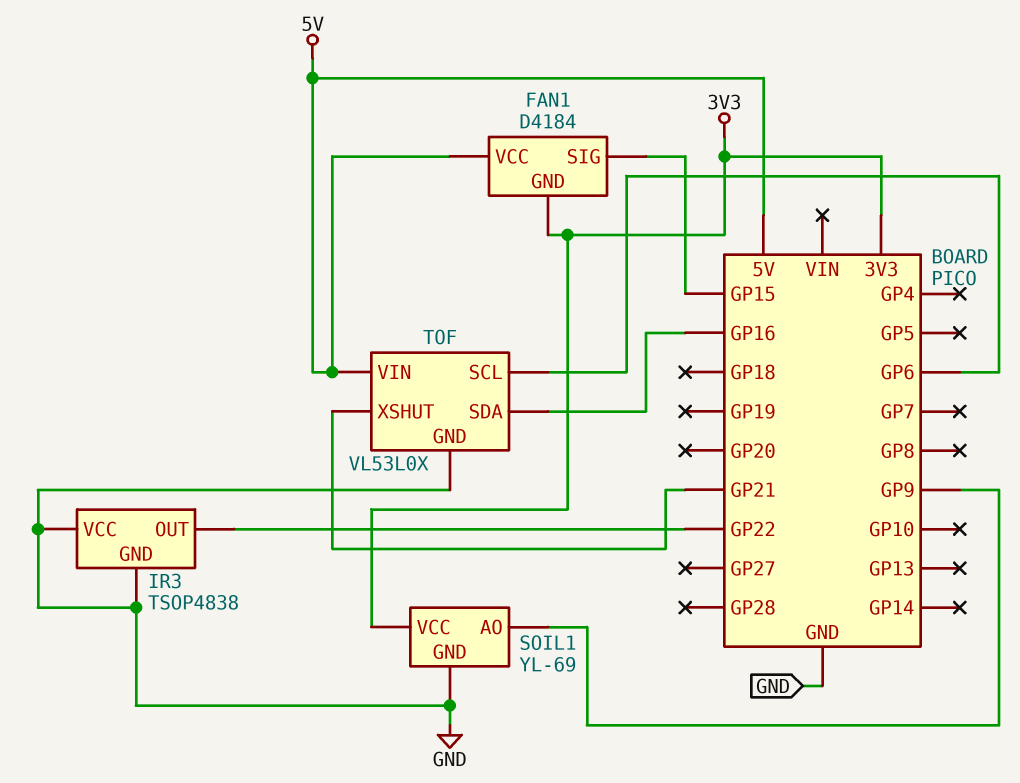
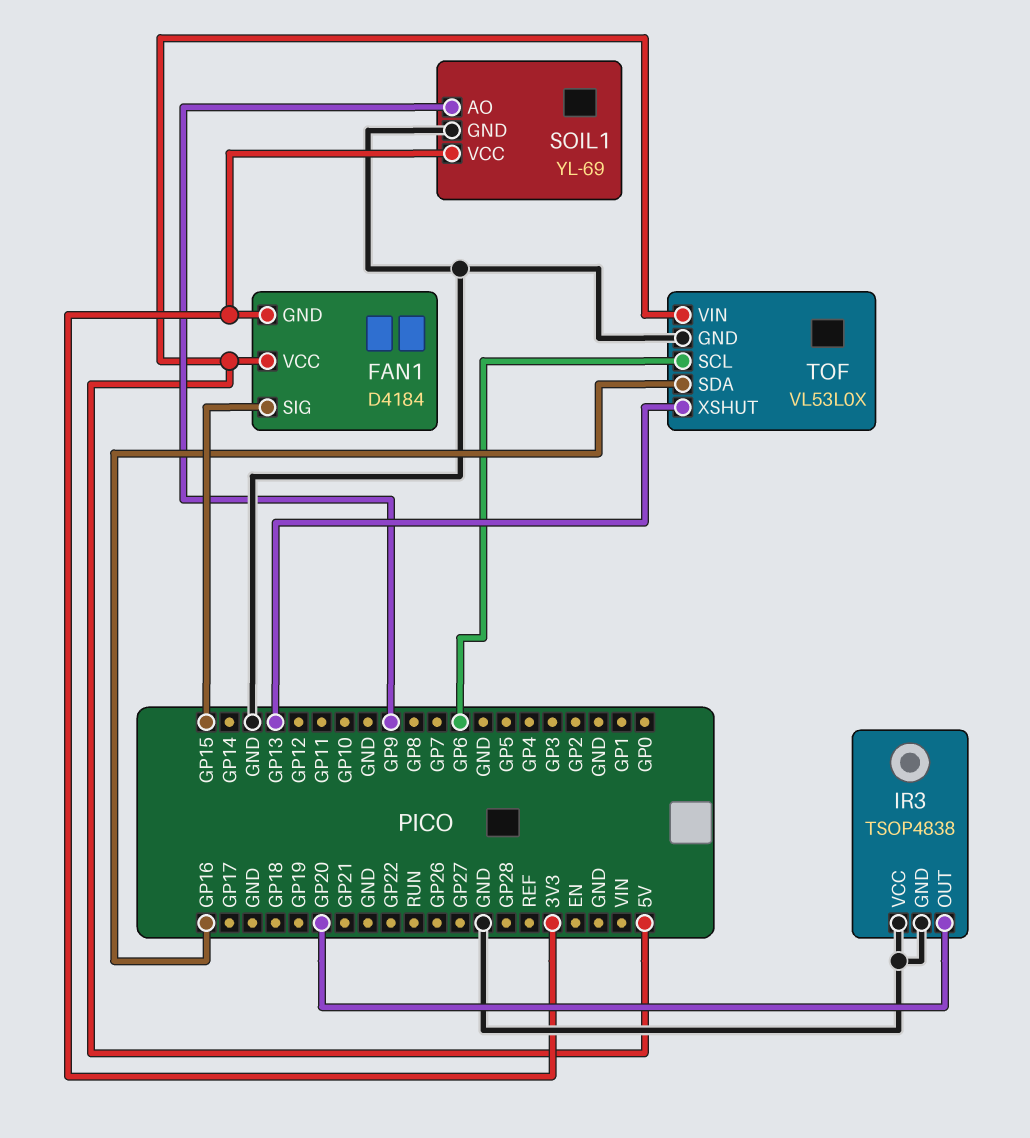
IR3 pin OUT: GP22 -> GP20
TOF pin XSHUT: GP21 -> GP13

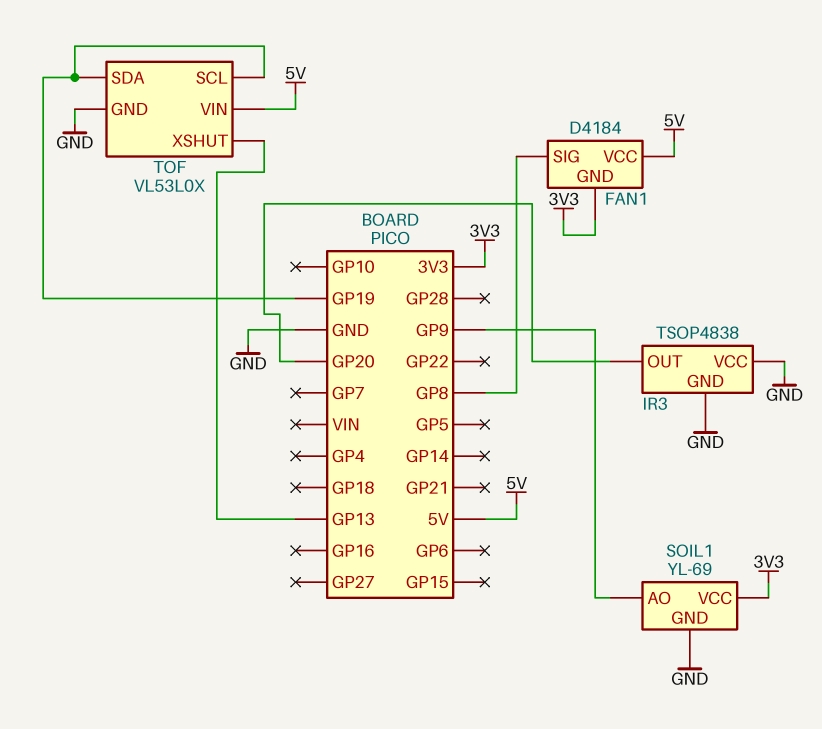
FAN1 pin SIG: GP15 -> GP8
TOF pin SCL: GP6 -> GP19
TOF pin SDA: GP16 -> GP19

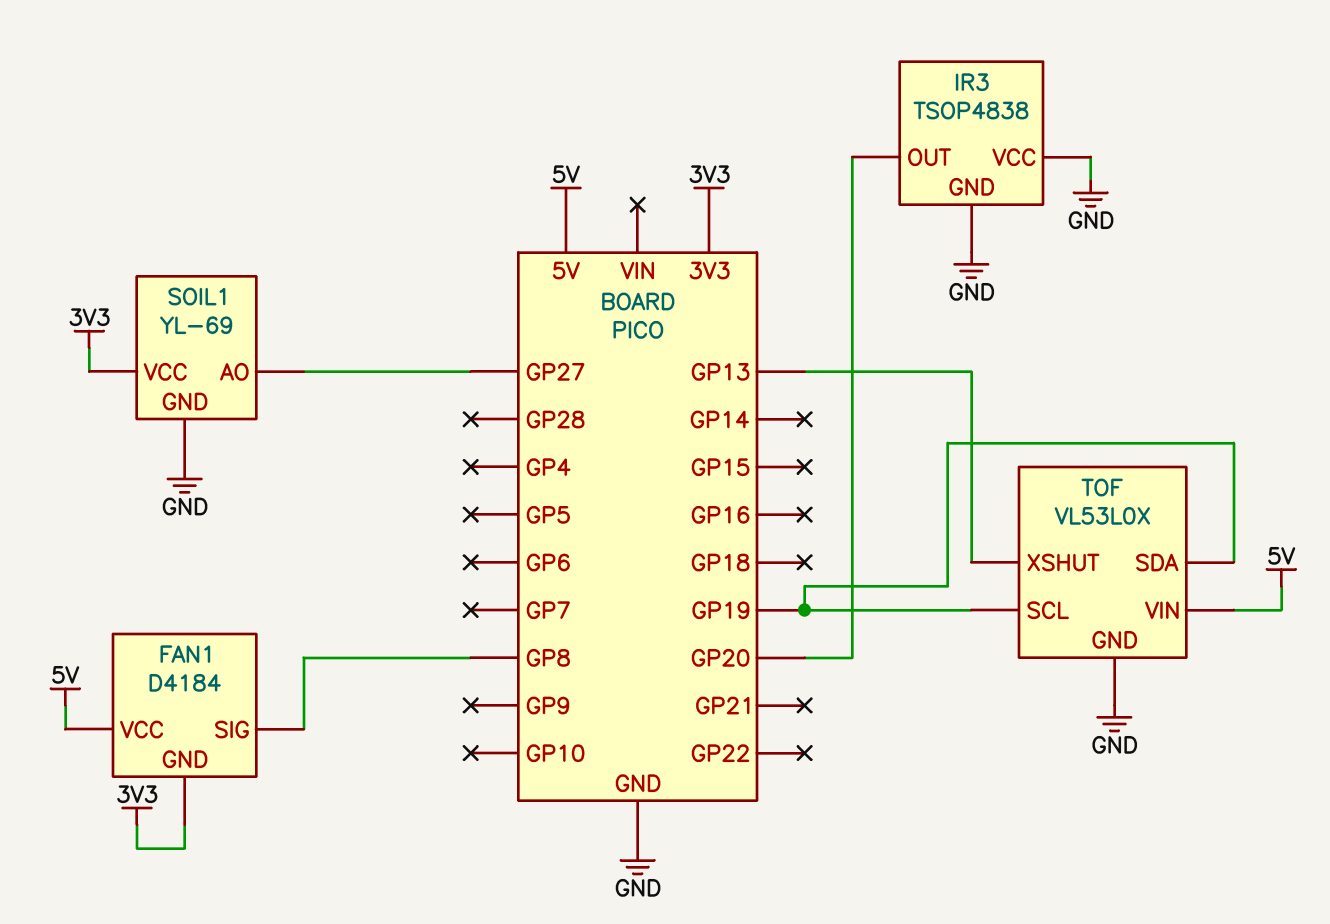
SOIL1 pin AO: GP9 -> GP27

